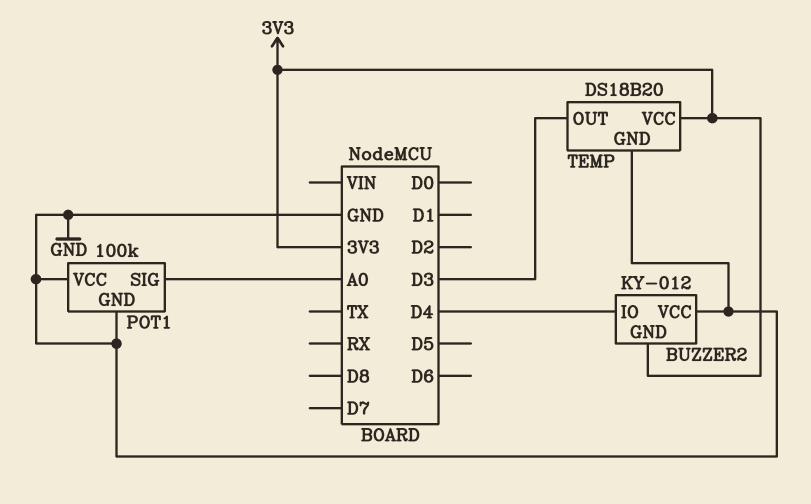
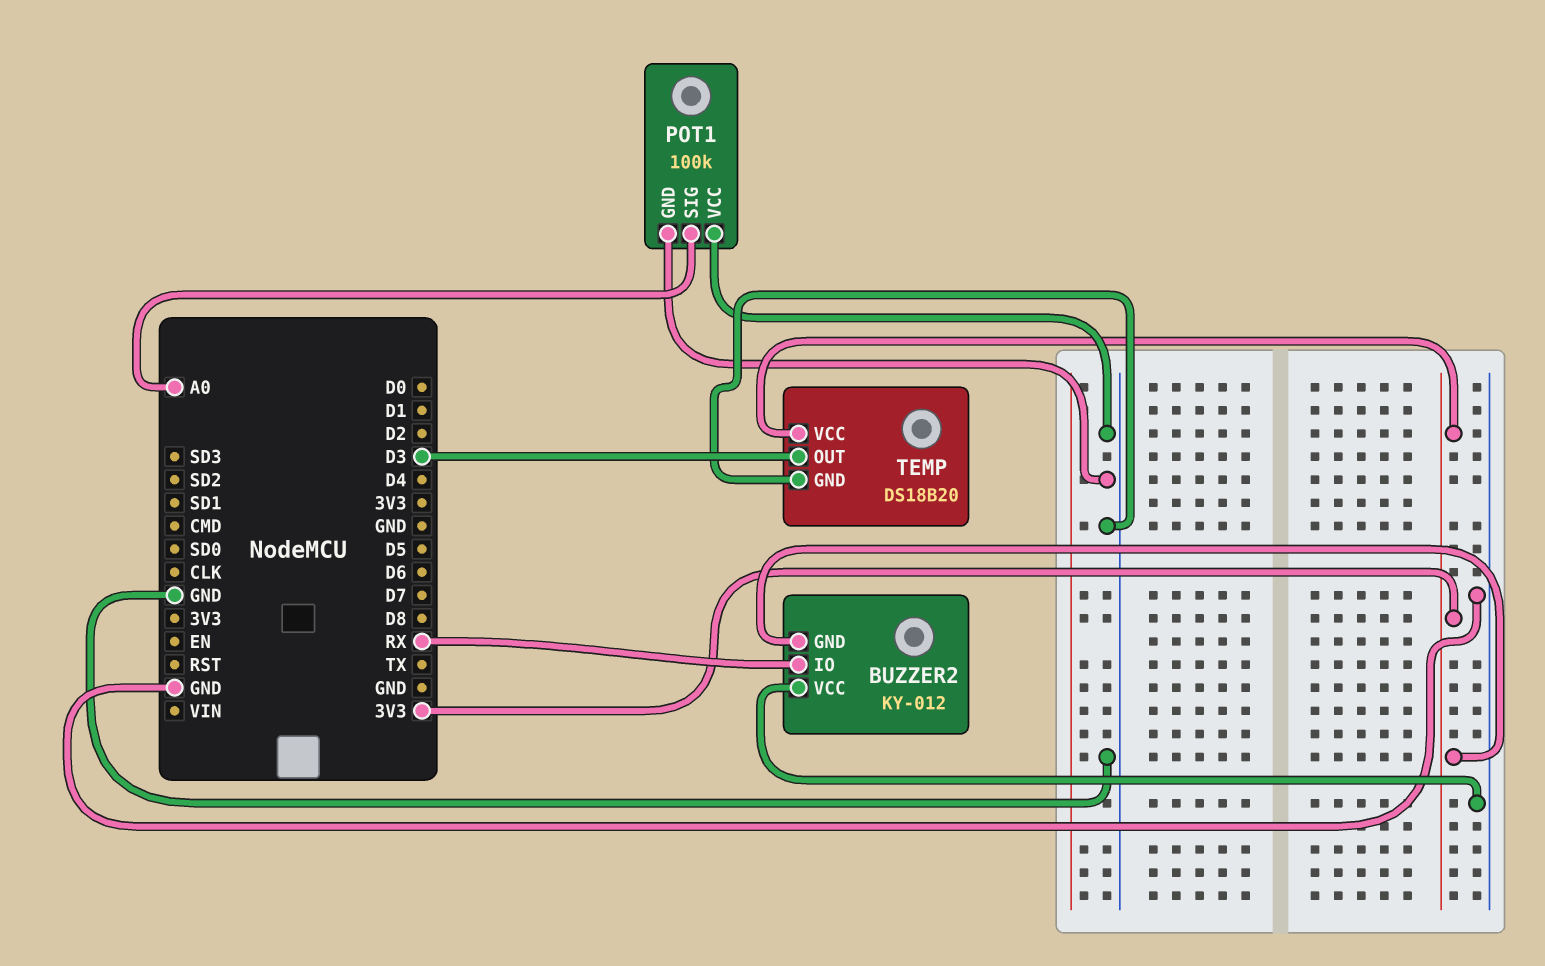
BUZZER2 pin IO: D4 -> RX

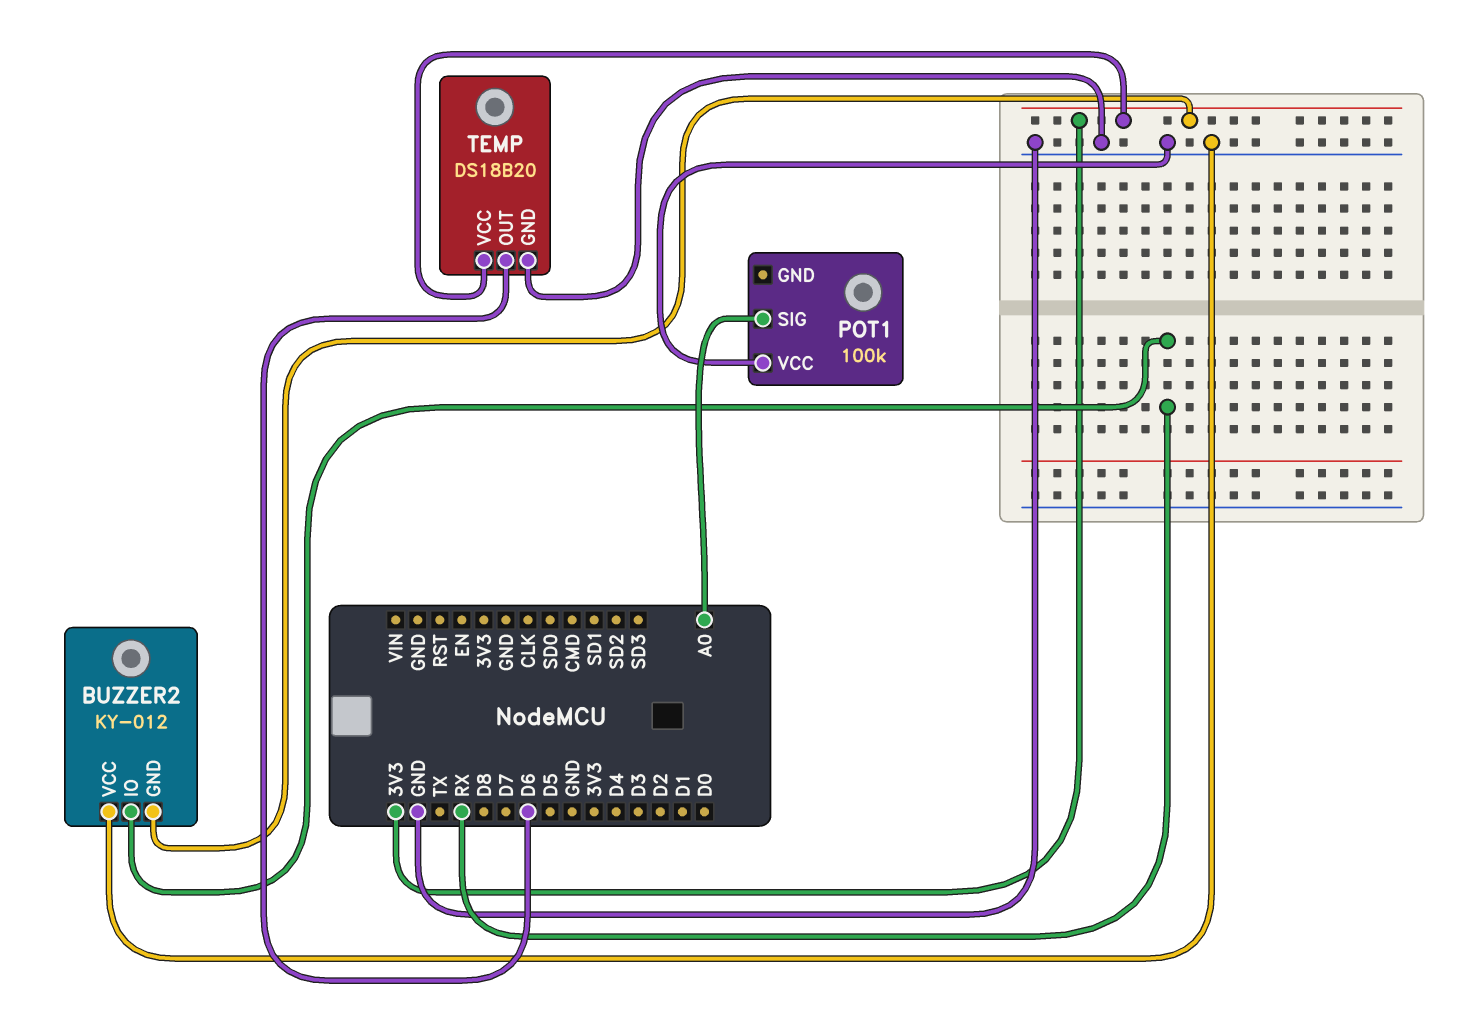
POT1 pin GND: GND -> none
TEMP pin OUT: D3 -> D6

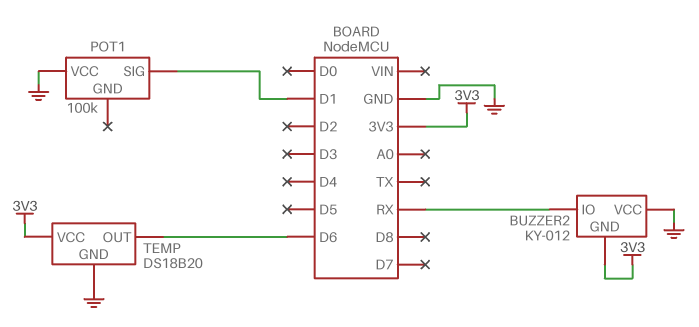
POT1 pin SIG: A0 -> D1

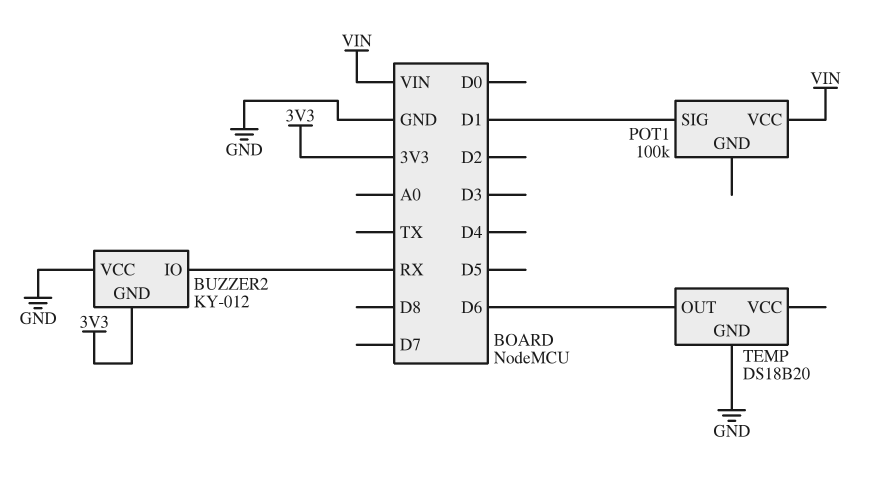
POT1 pin VCC: GND -> VIN
TEMP pin VCC: 3V3 -> none

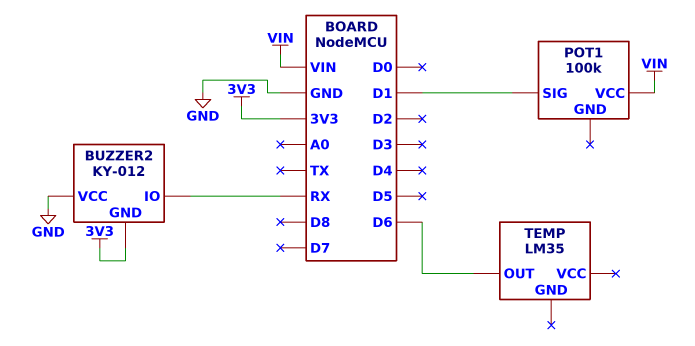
TEMP: DS18B20 -> LM35
TEMP pin GND: GND -> none

